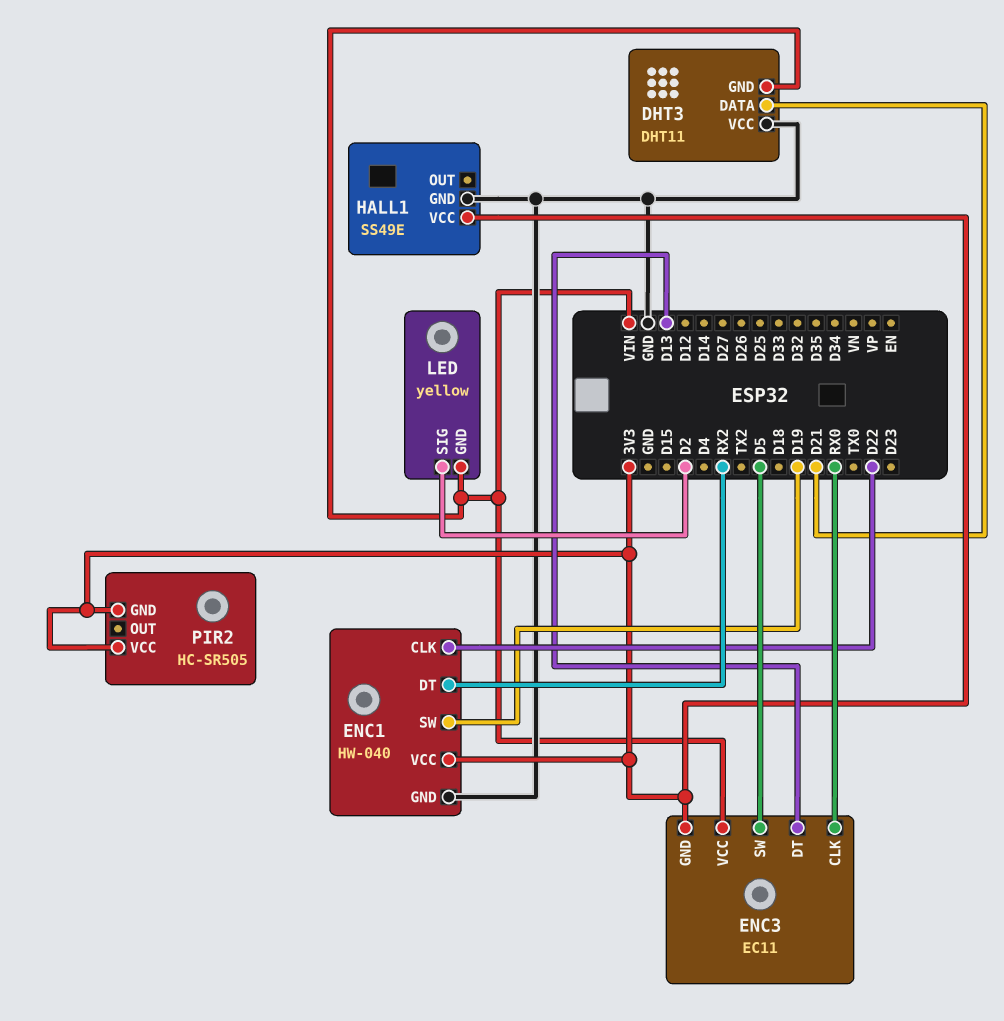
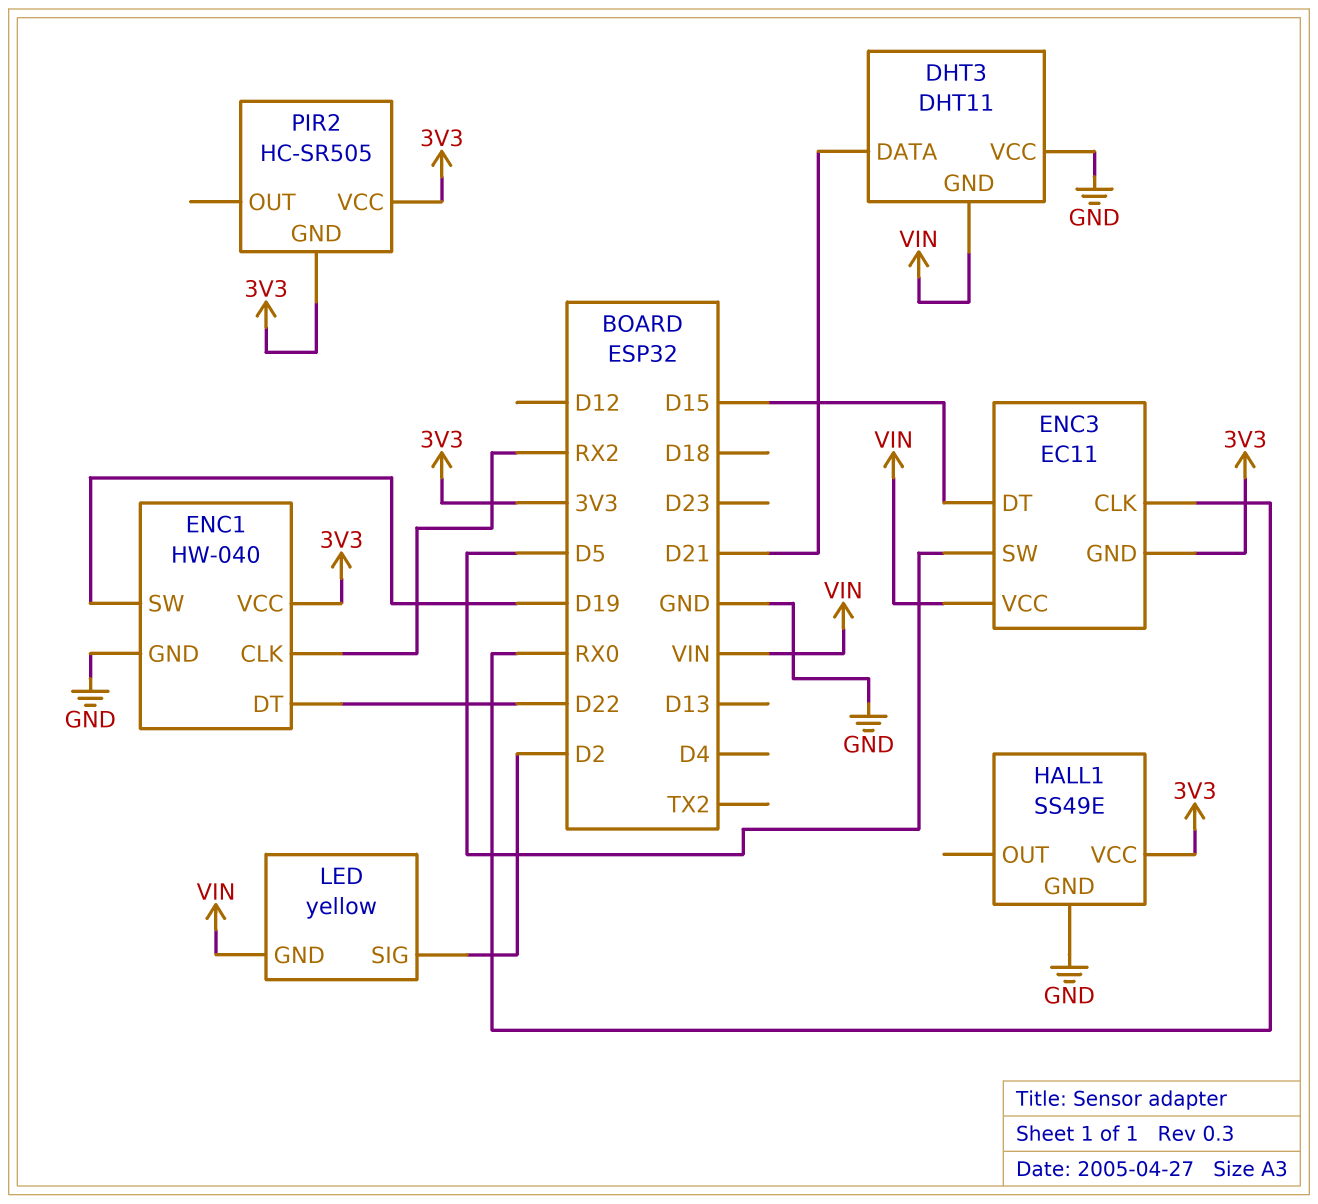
ENC1 pin CLK: D22 -> RX2
ENC1 pin DT: RX2 -> D22
ENC3 pin DT: D13 -> D15

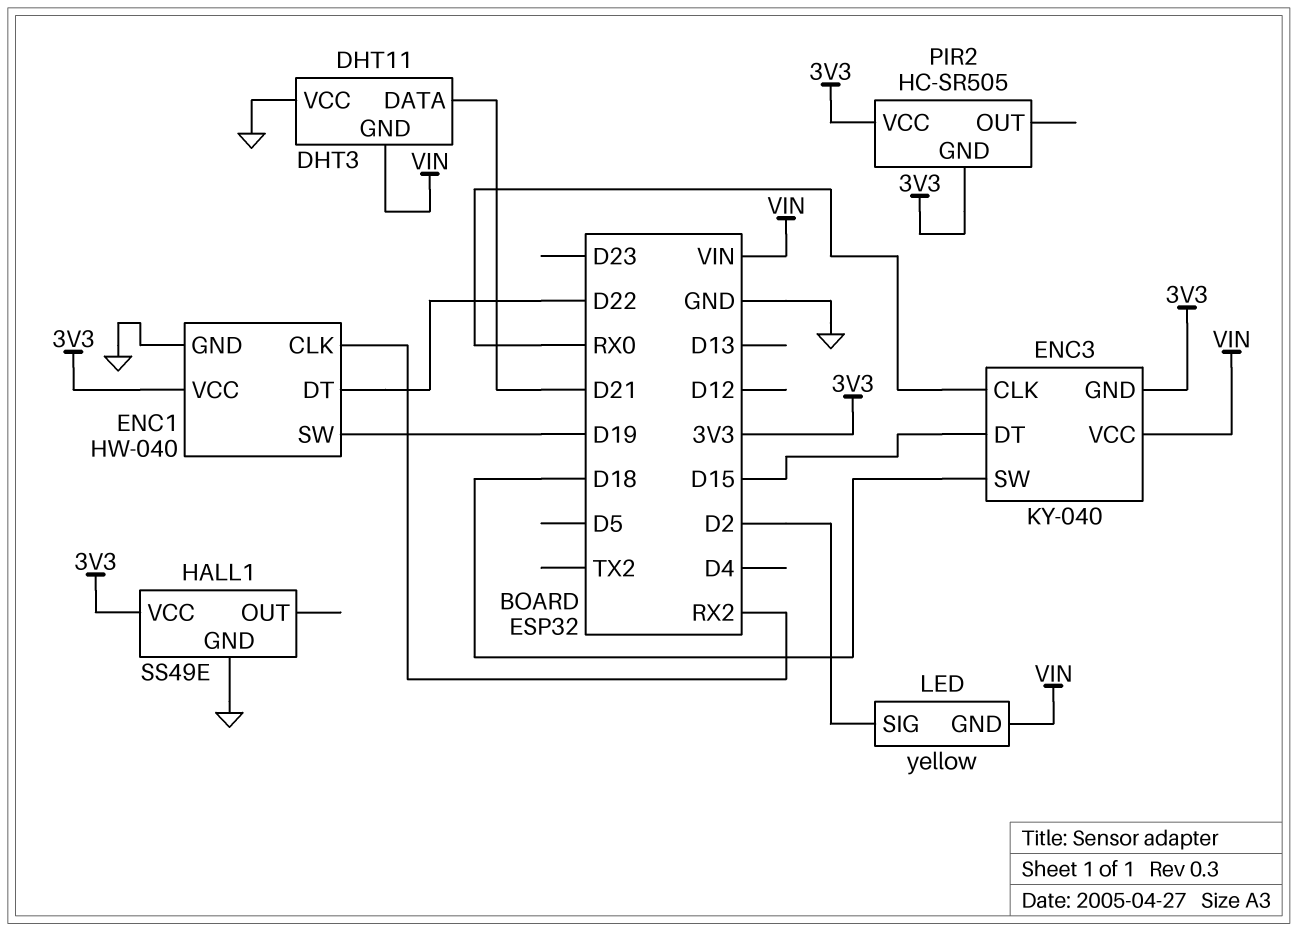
ENC3: EC11 -> KY-040
ENC3 pin SW: D5 -> D18

